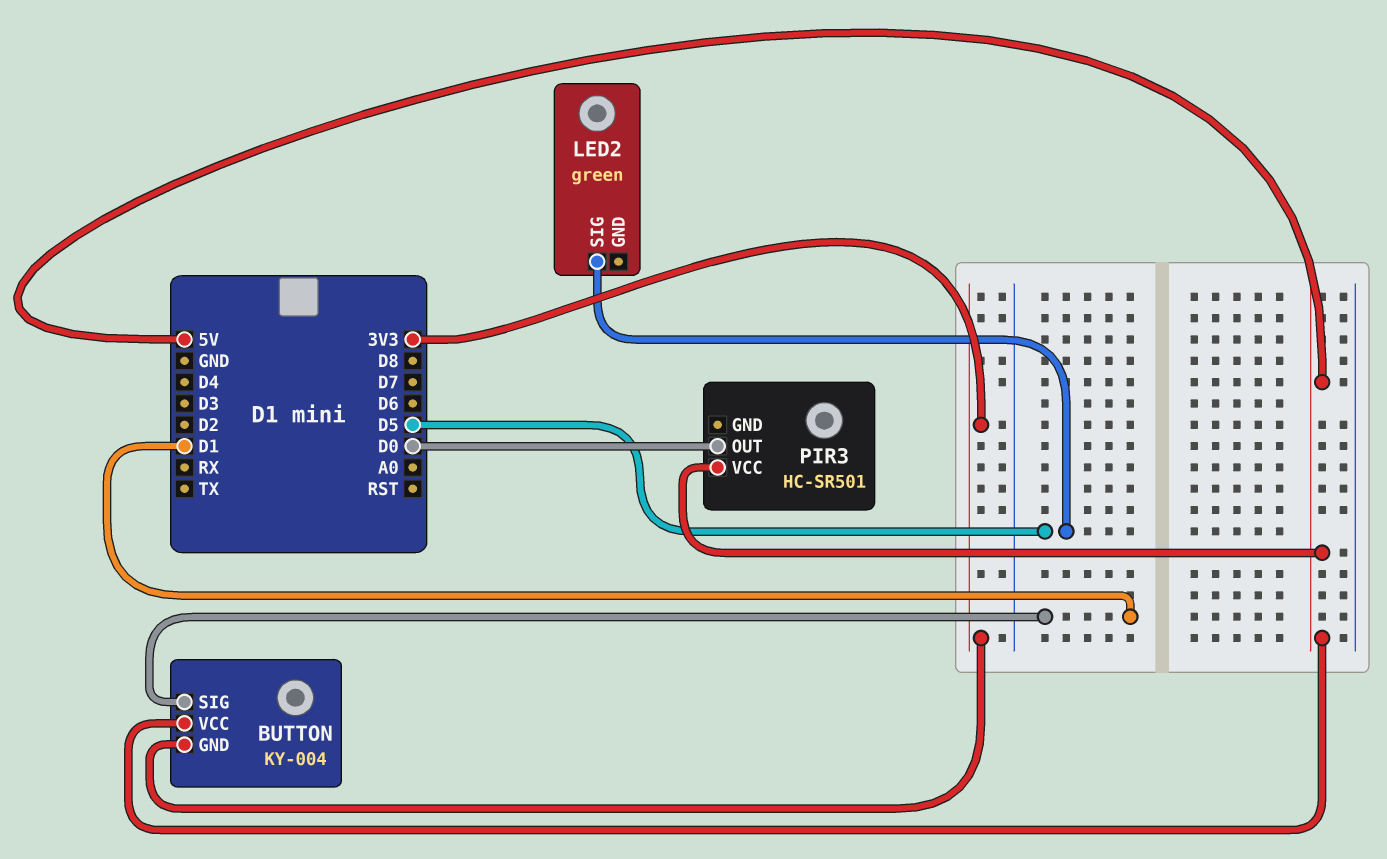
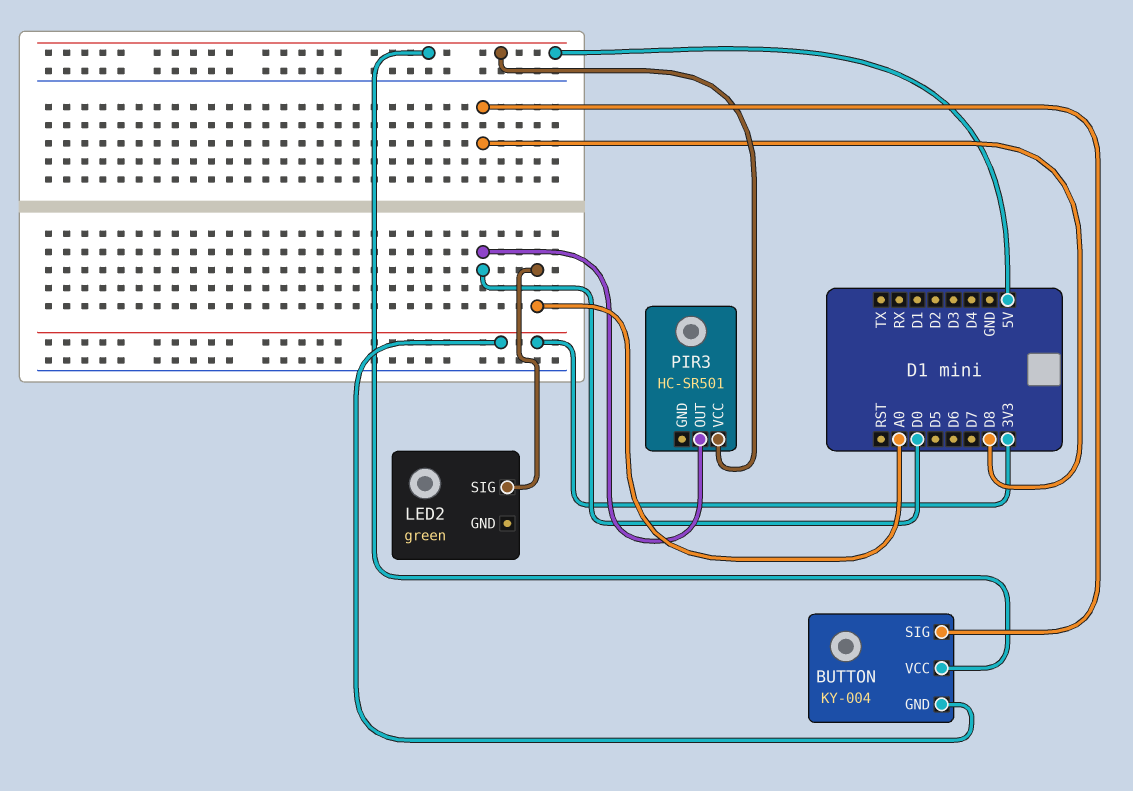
BUTTON pin SIG: D1 -> D8
LED2 pin SIG: D5 -> A0

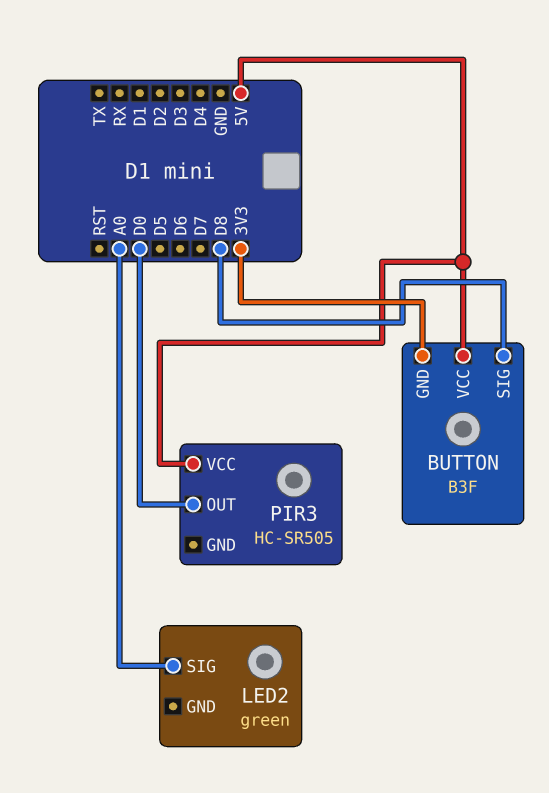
BUTTON: KY-004 -> B3F
PIR3: HC-SR501 -> HC-SR505

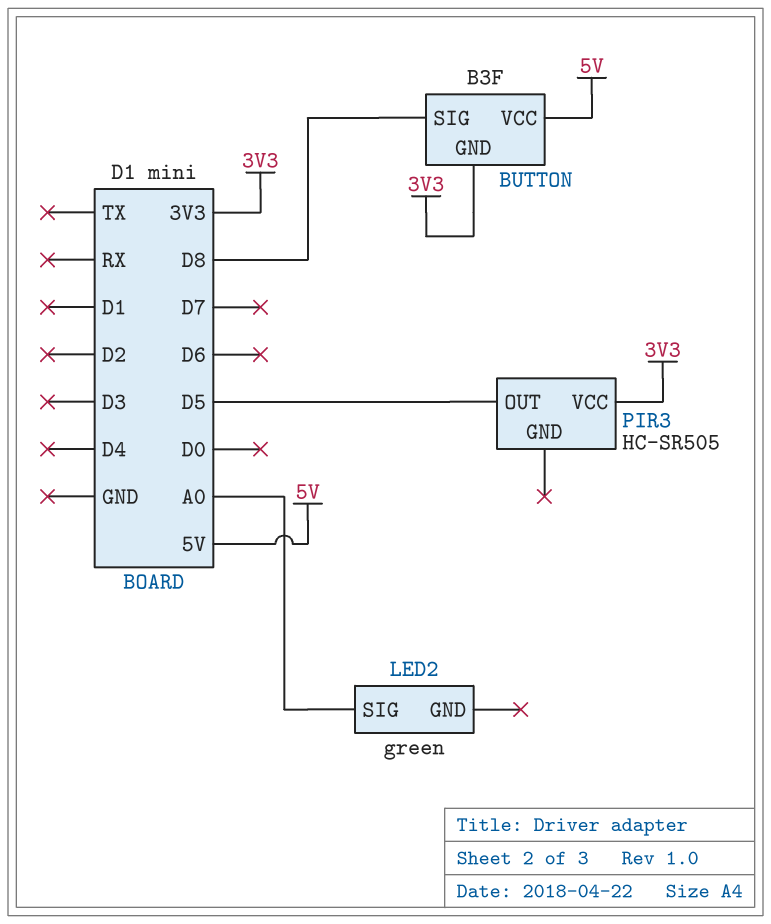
PIR3 pin OUT: D0 -> D5
PIR3 pin VCC: 5V -> 3V3

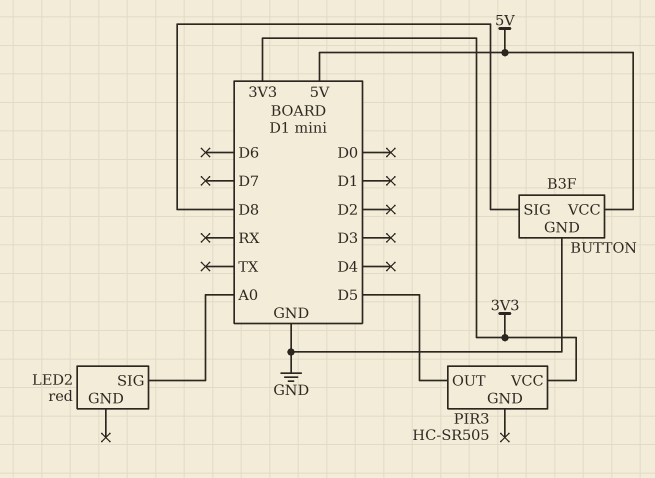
BUTTON pin GND: 3V3 -> GND
LED2: green -> red

